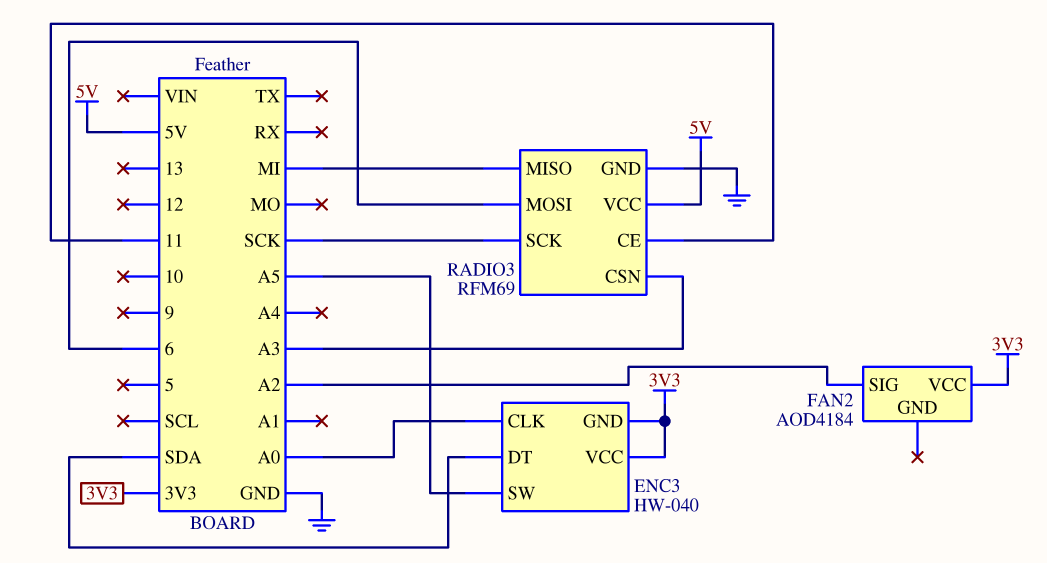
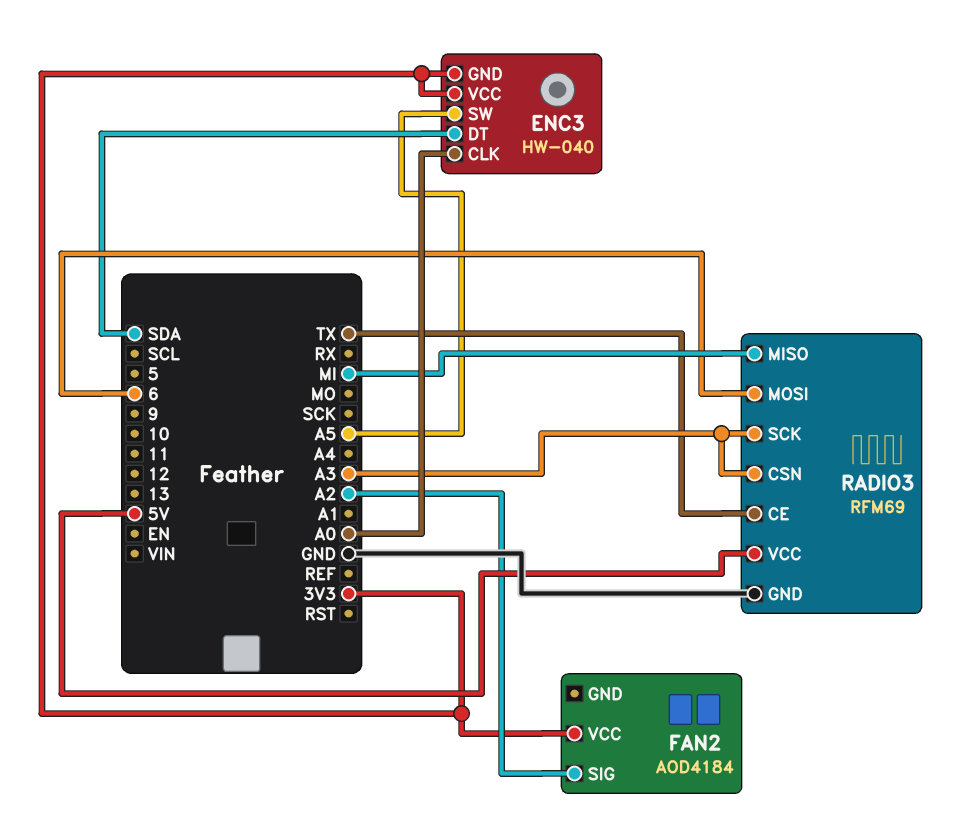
RADIO3 pin CE: 11 -> TX
RADIO3 pin SCK: SCK -> A3

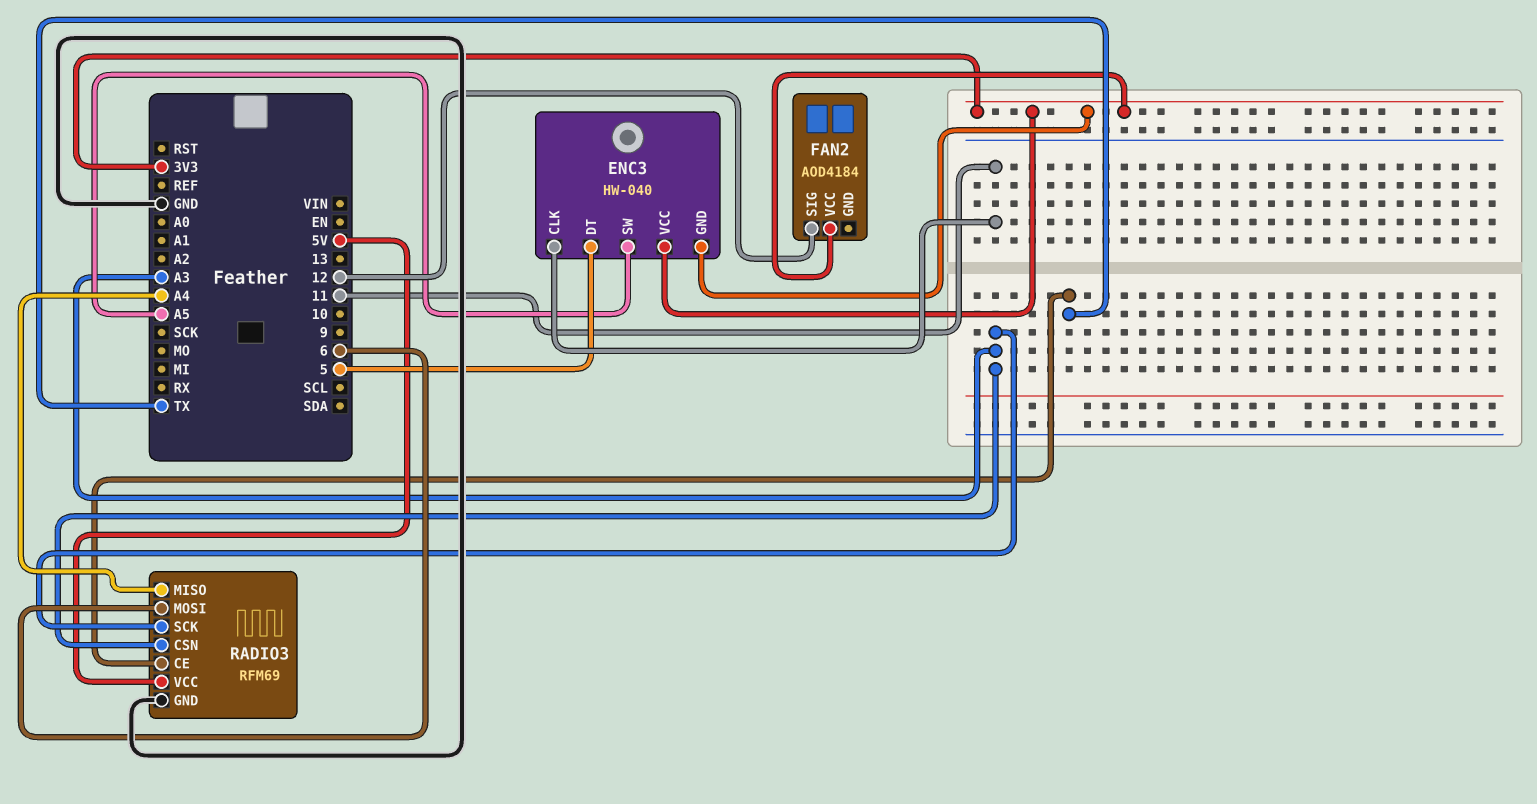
ENC3 pin CLK: A0 -> 11
ENC3 pin DT: SDA -> 5
FAN2 pin SIG: A2 -> 12
RADIO3 pin MISO: MI -> A4

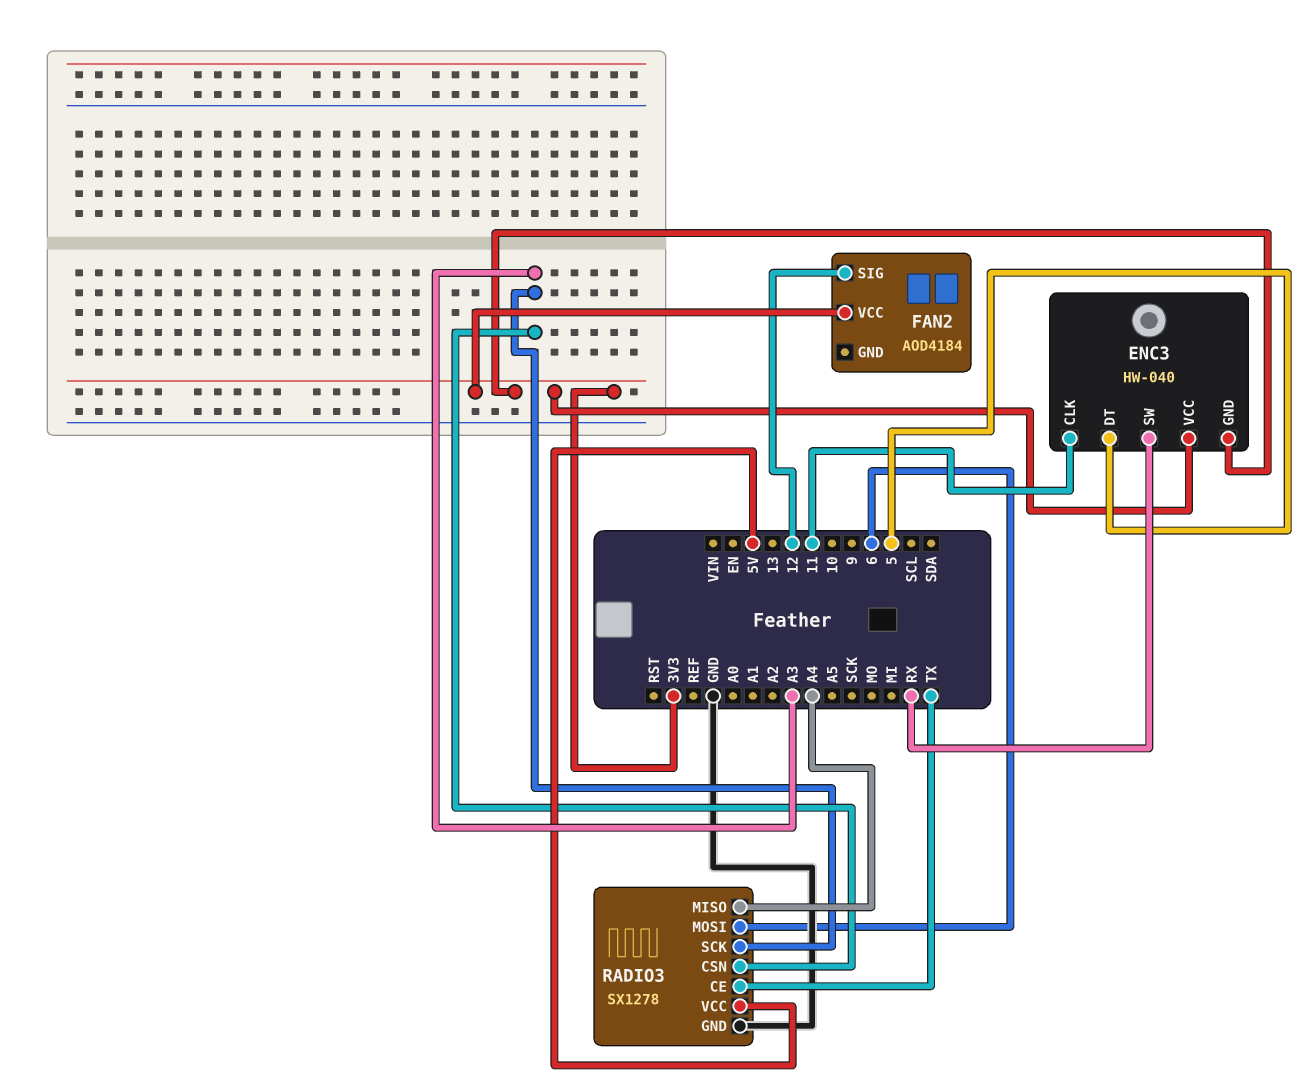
ENC3 pin SW: A5 -> RX
RADIO3: RFM69 -> SX1278

